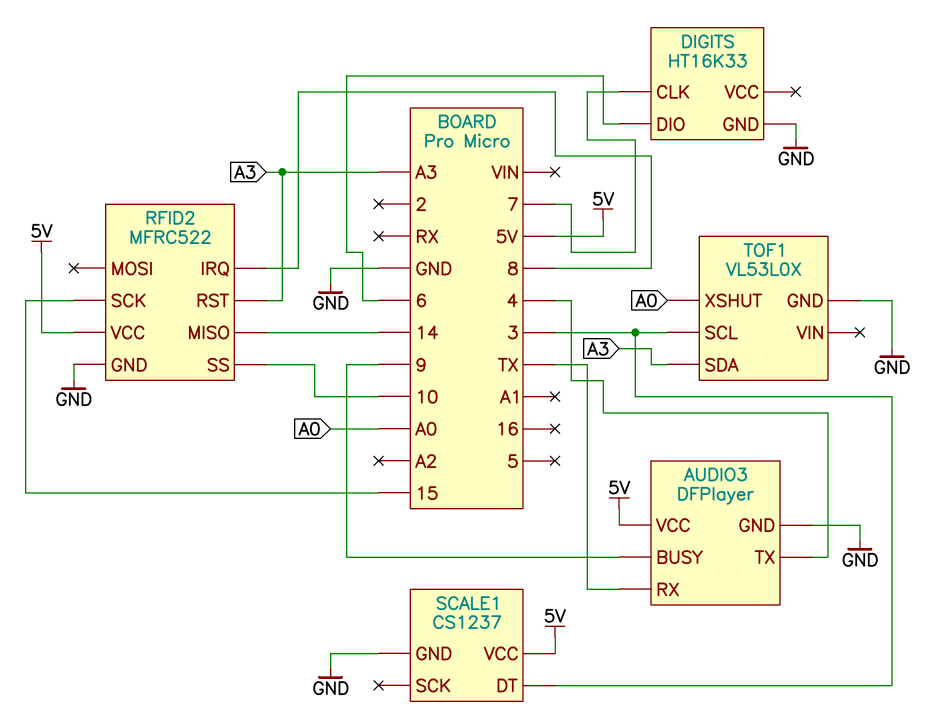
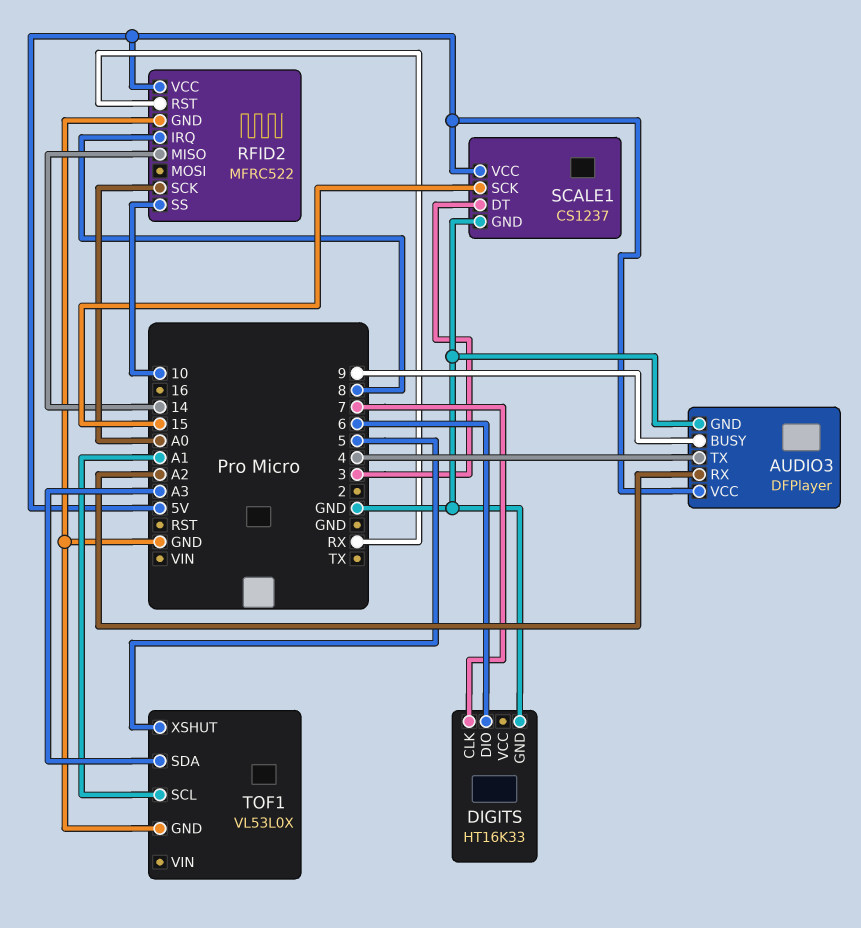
AUDIO3 pin RX: TX -> A2
RFID2 pin RST: A3 -> RX
RFID2 pin SCK: 15 -> A0
SCALE1 pin SCK: none -> 15
TOF1 pin SCL: 3 -> A1
TOF1 pin XSHUT: A0 -> 5

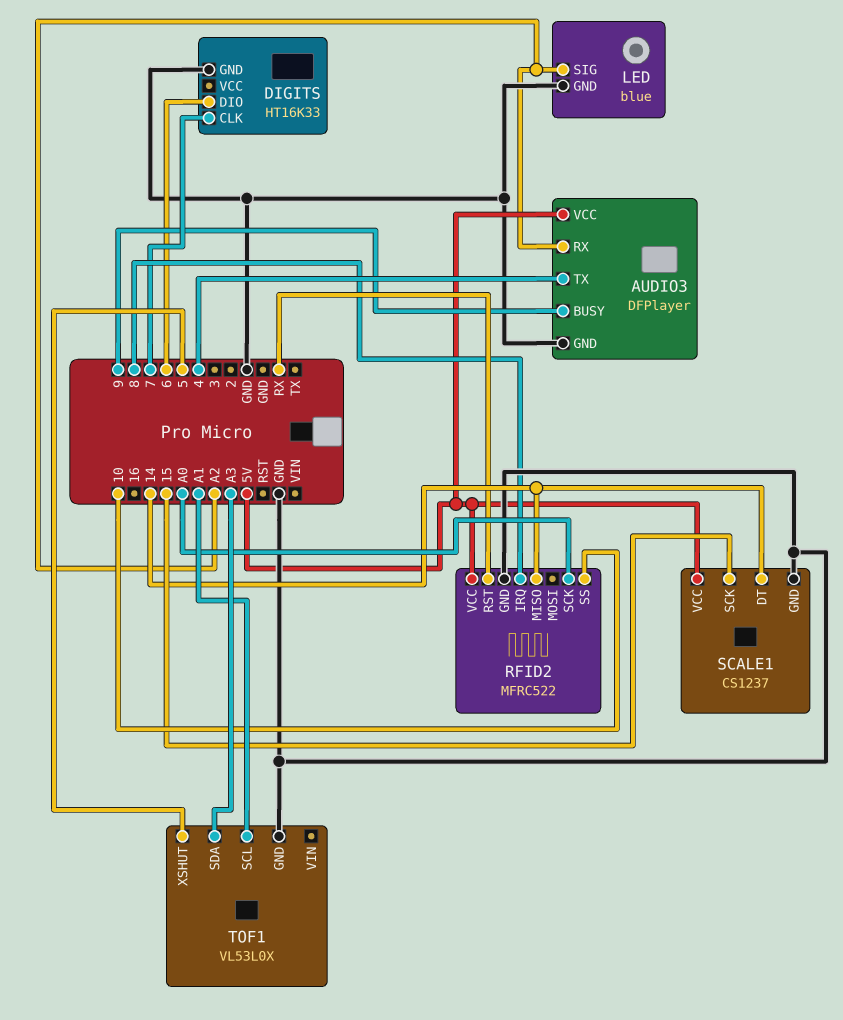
LED: none -> blue
LED pin GND: none -> GND
LED pin SIG: none -> A2
SCALE1 pin DT: 3 -> 14

